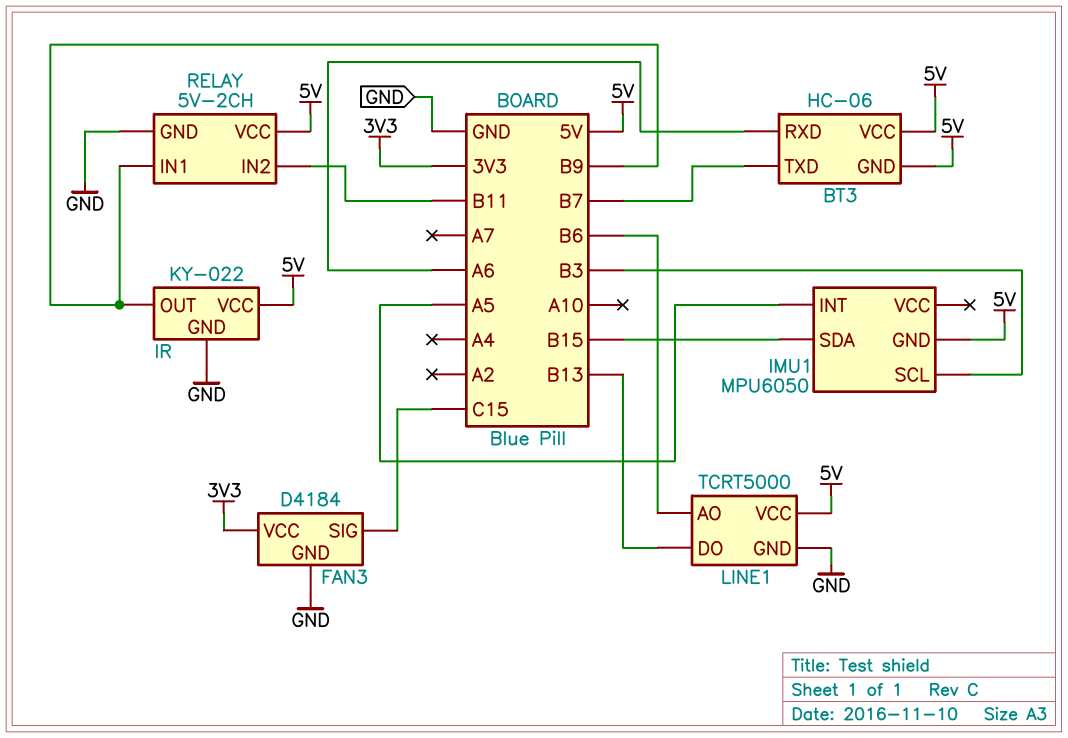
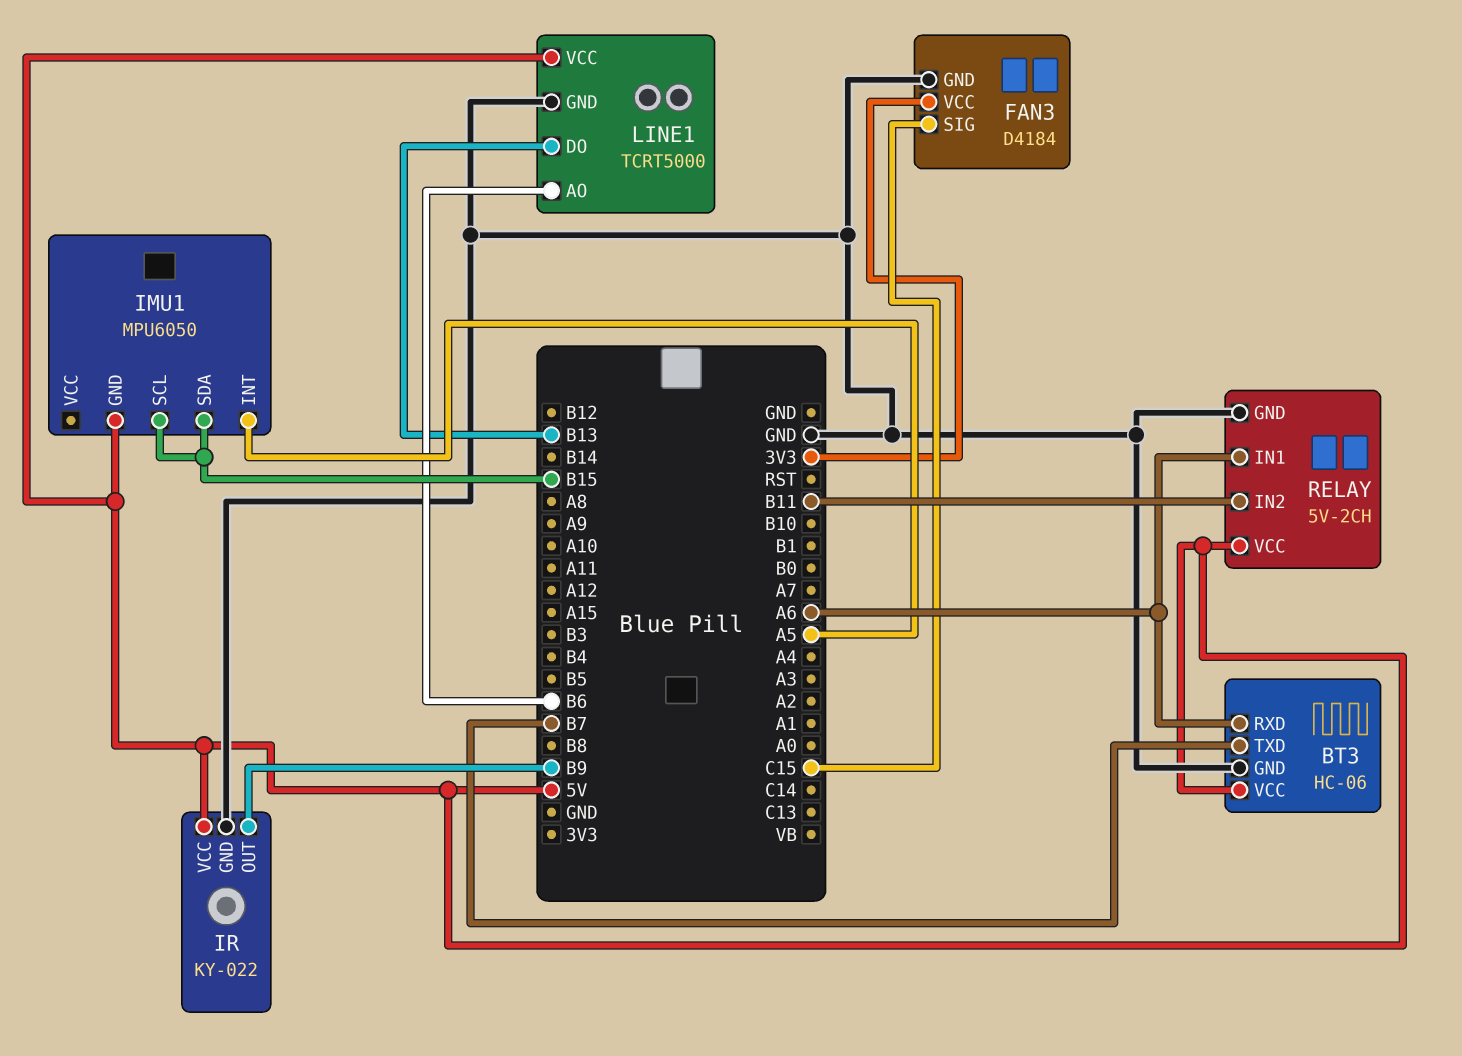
BT3 pin GND: 5V -> GND
IMU1 pin SCL: B3 -> B15
RELAY pin IN1: B9 -> A6

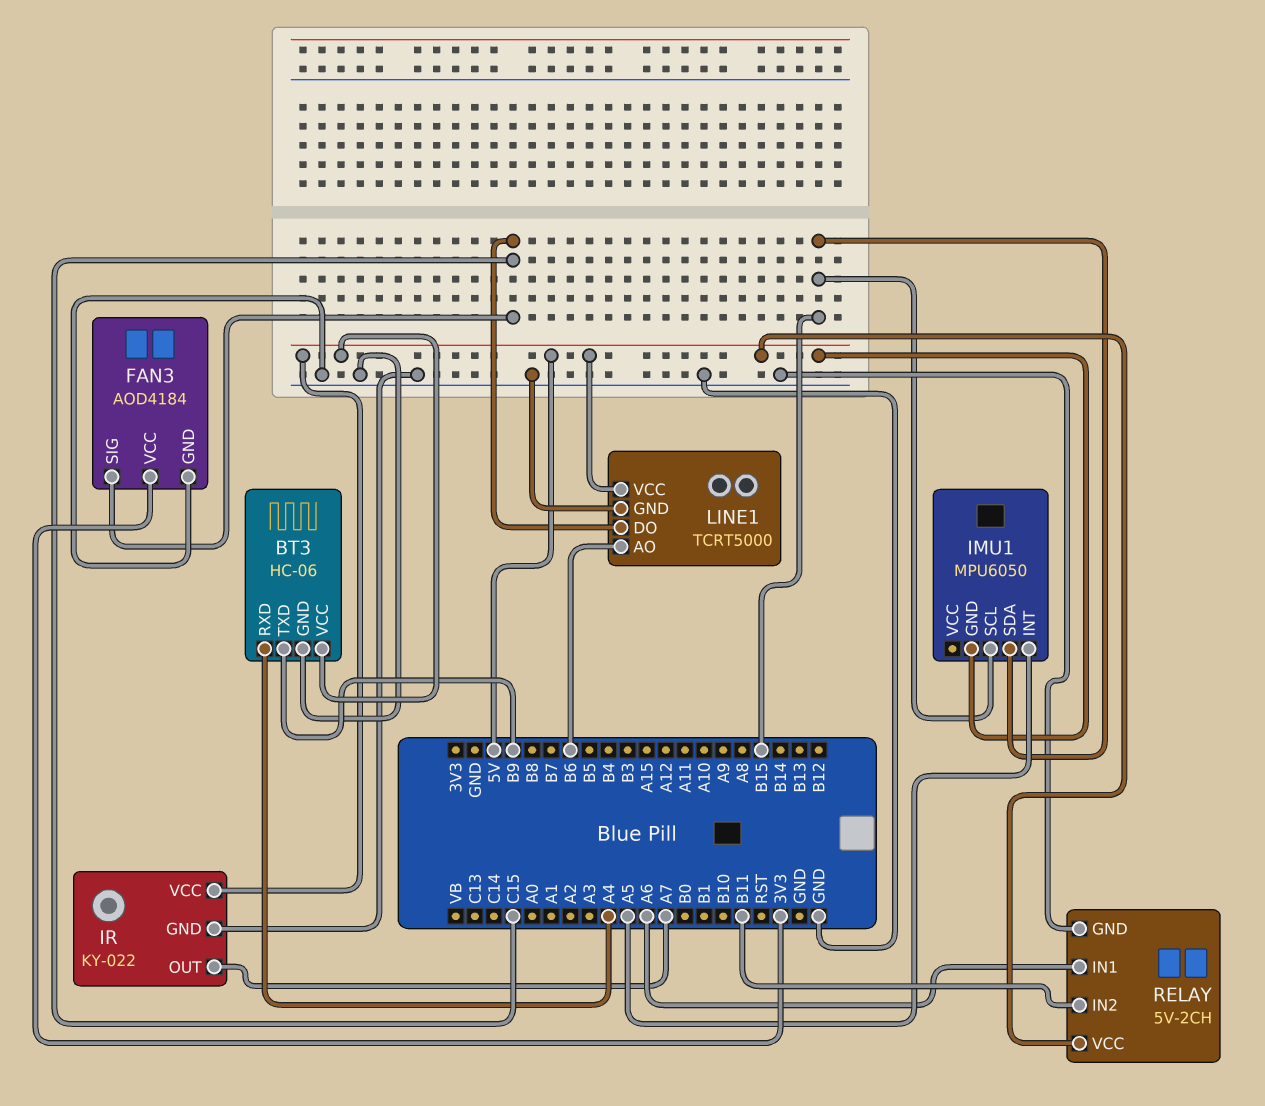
BT3 pin RXD: A6 -> A4
BT3 pin TXD: B7 -> B9
FAN3: D4184 -> AOD4184
IR pin OUT: B9 -> A7
LINE1 pin DO: B13 -> C15

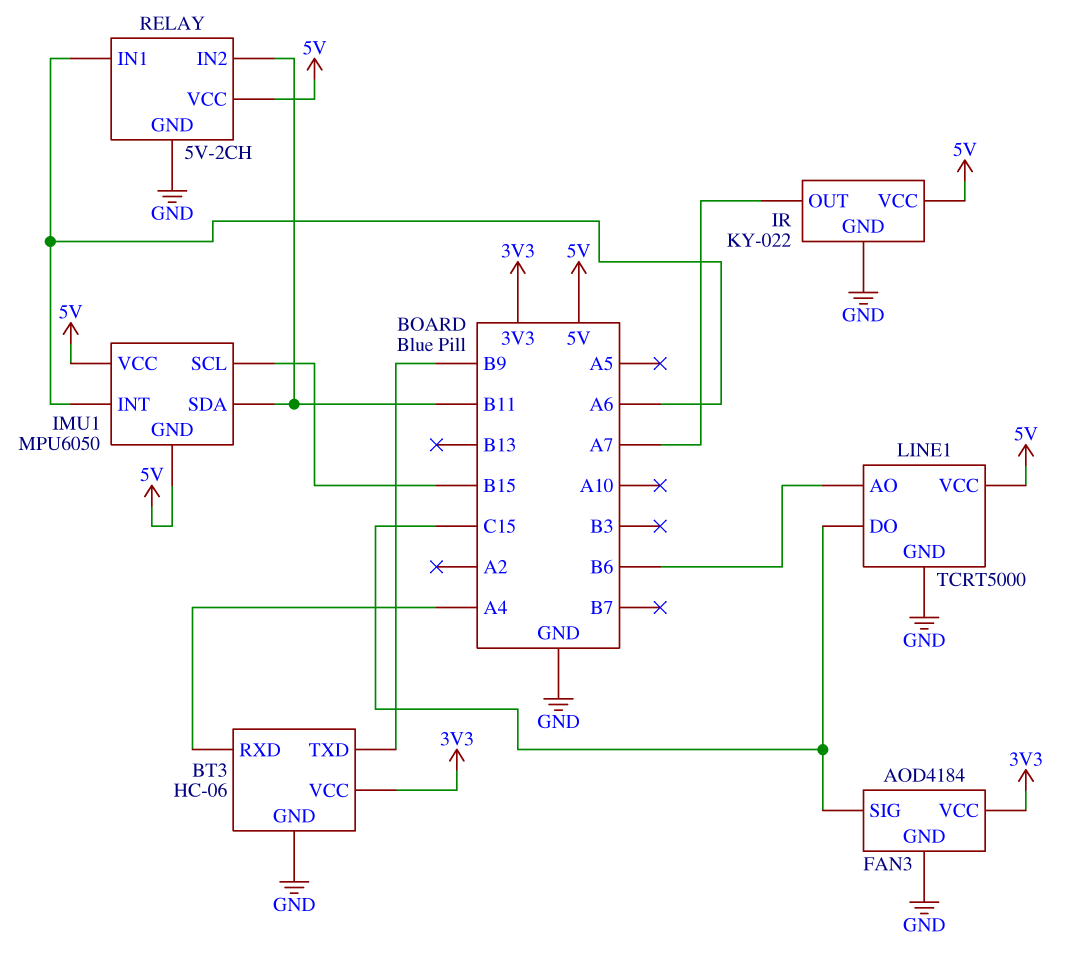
BT3 pin VCC: 5V -> 3V3
IMU1 pin INT: A5 -> A6
IMU1 pin SDA: B15 -> B11
IMU1 pin VCC: none -> 5V

